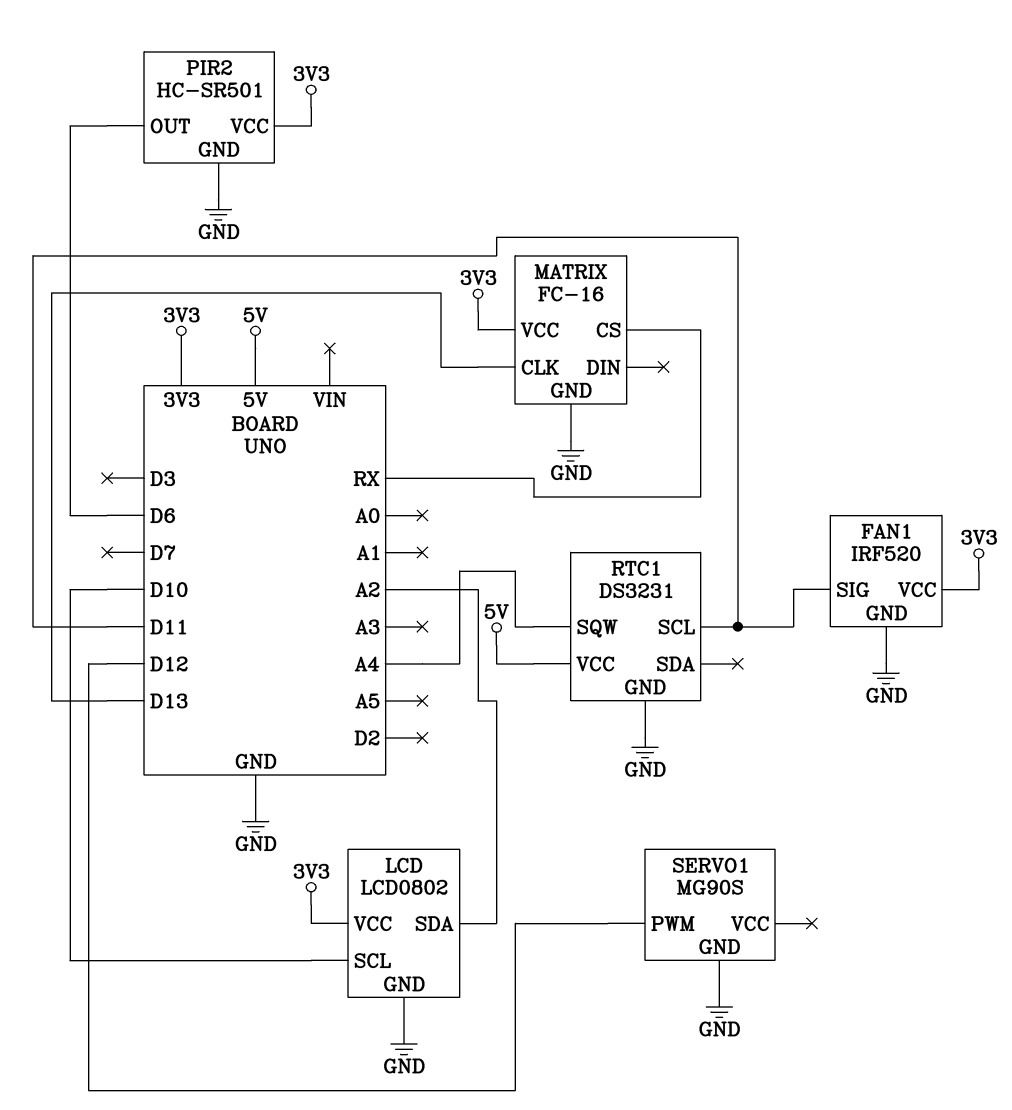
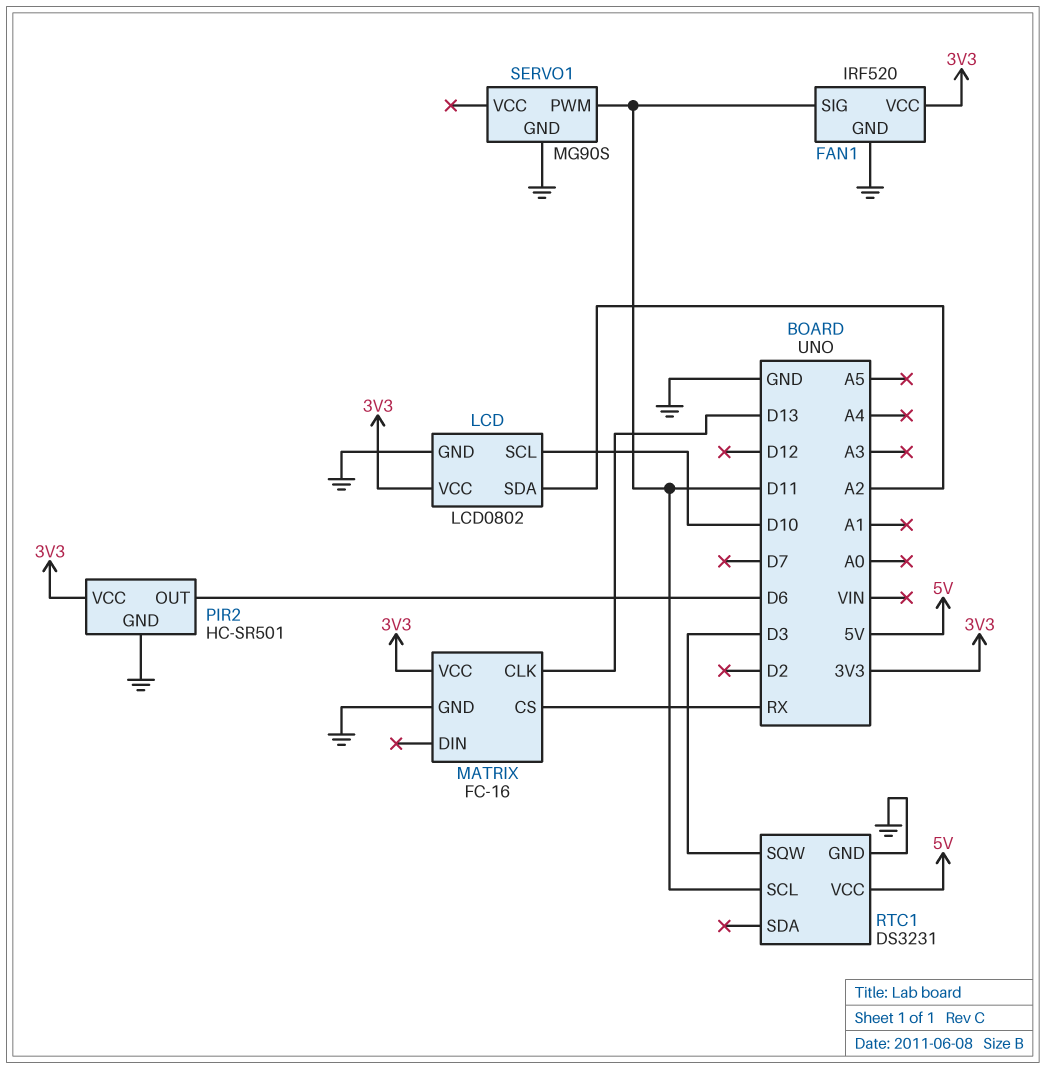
RTC1 pin SQW: A4 -> D3
SERVO1 pin PWM: D12 -> D11

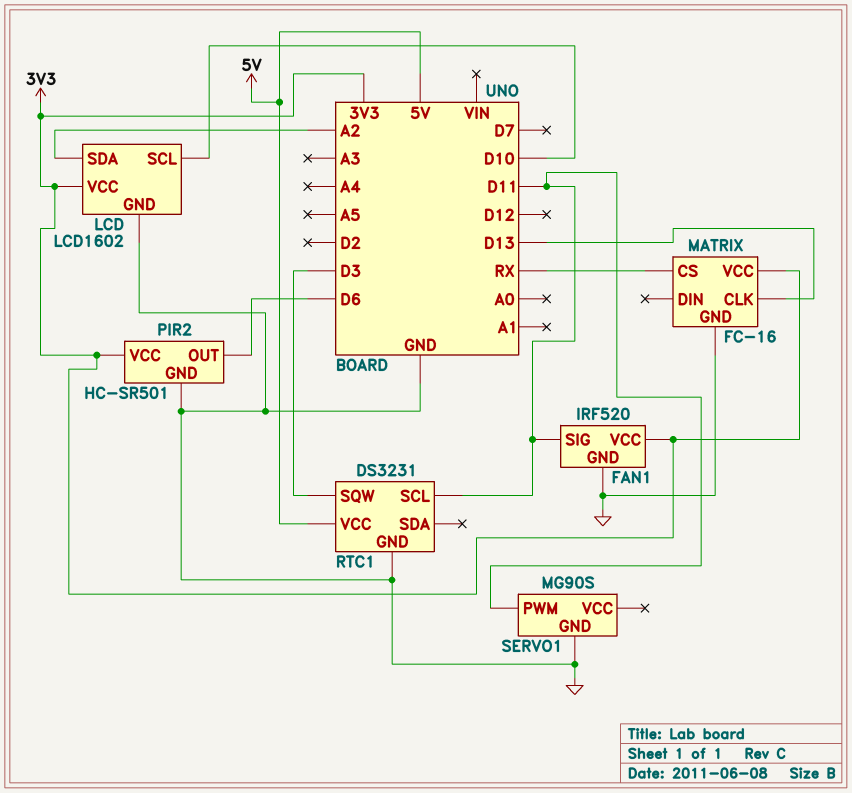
LCD: LCD0802 -> LCD1602

